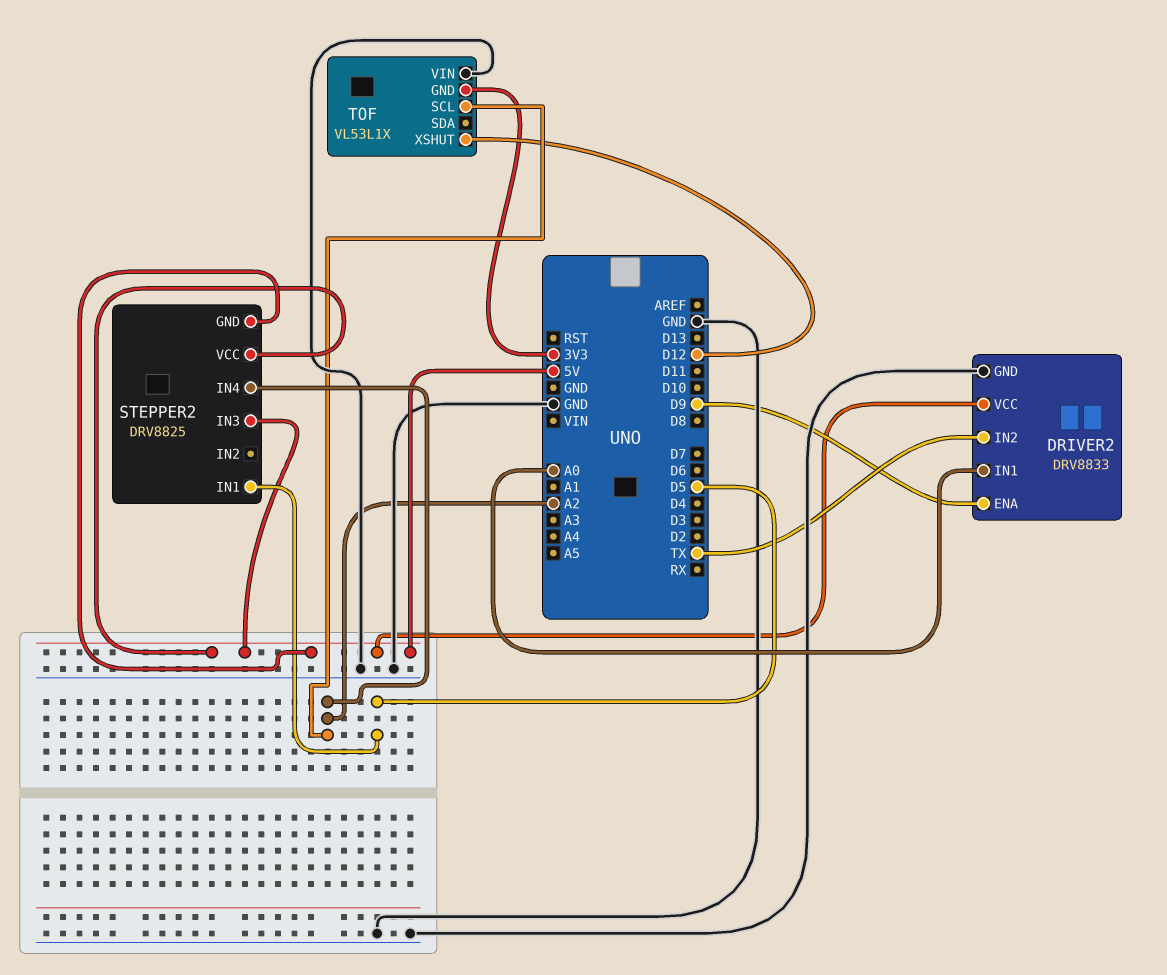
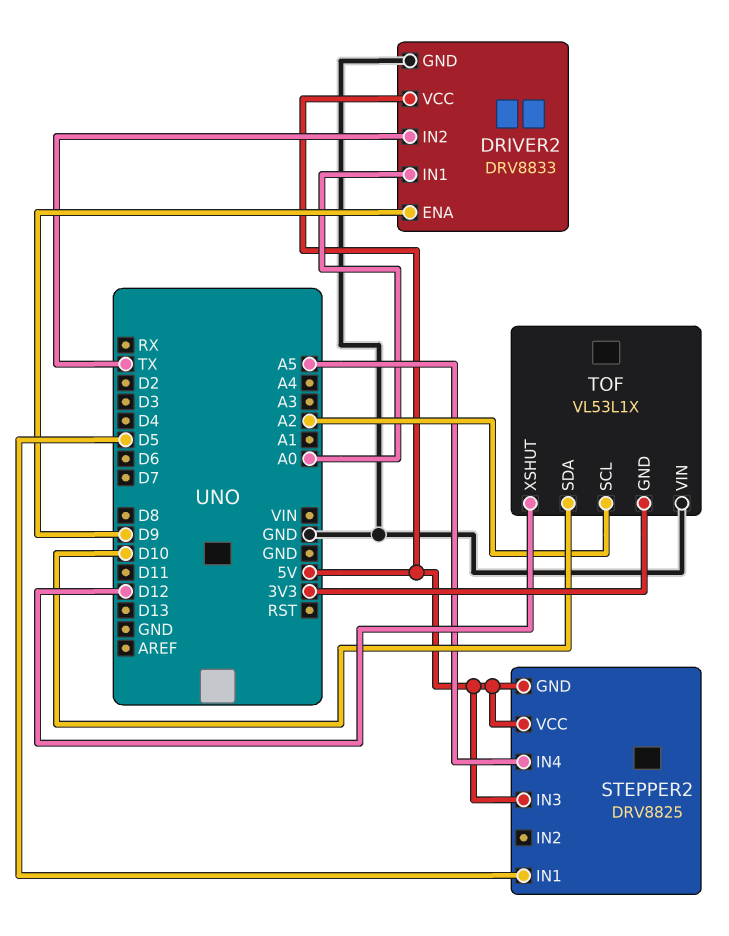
STEPPER2 pin IN4: A2 -> A5
TOF pin SDA: none -> D10

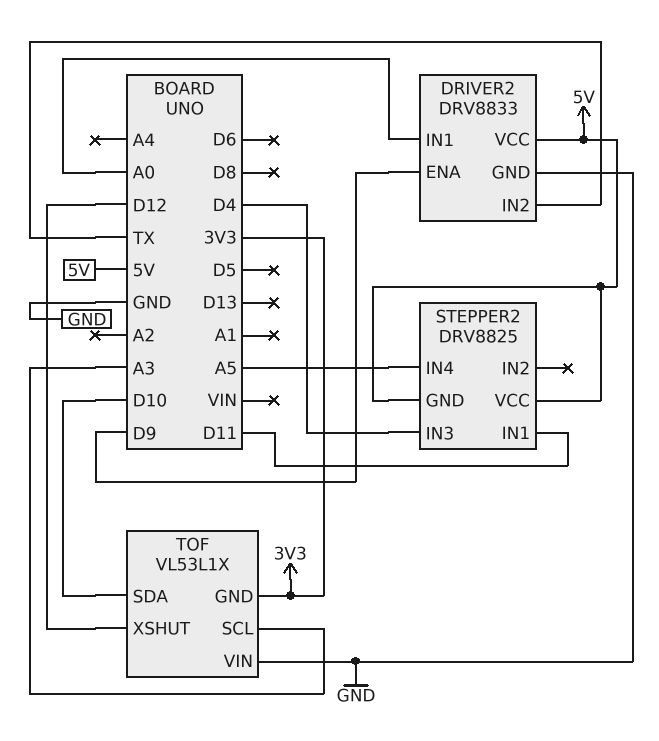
STEPPER2 pin IN1: D5 -> D11
STEPPER2 pin IN3: 5V -> D4
TOF pin SCL: A2 -> A3

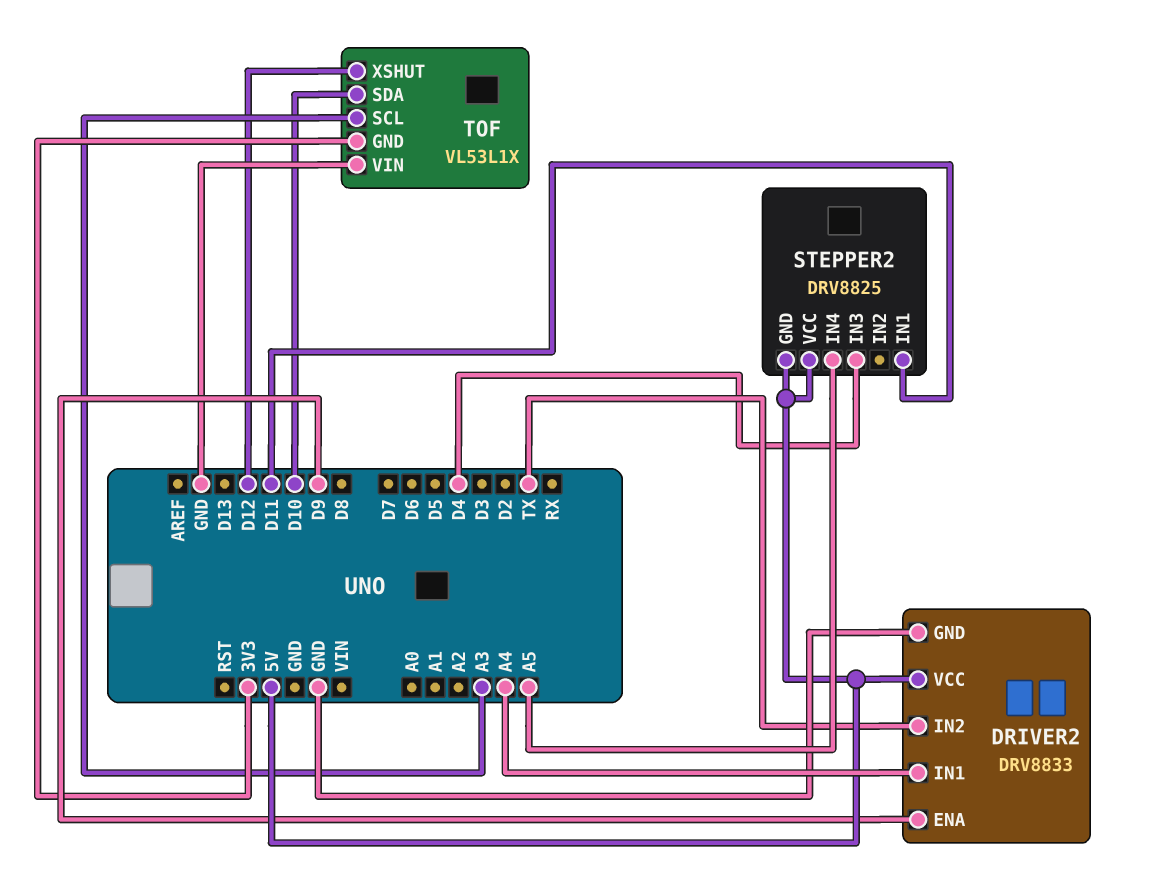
DRIVER2 pin IN1: A0 -> A4

